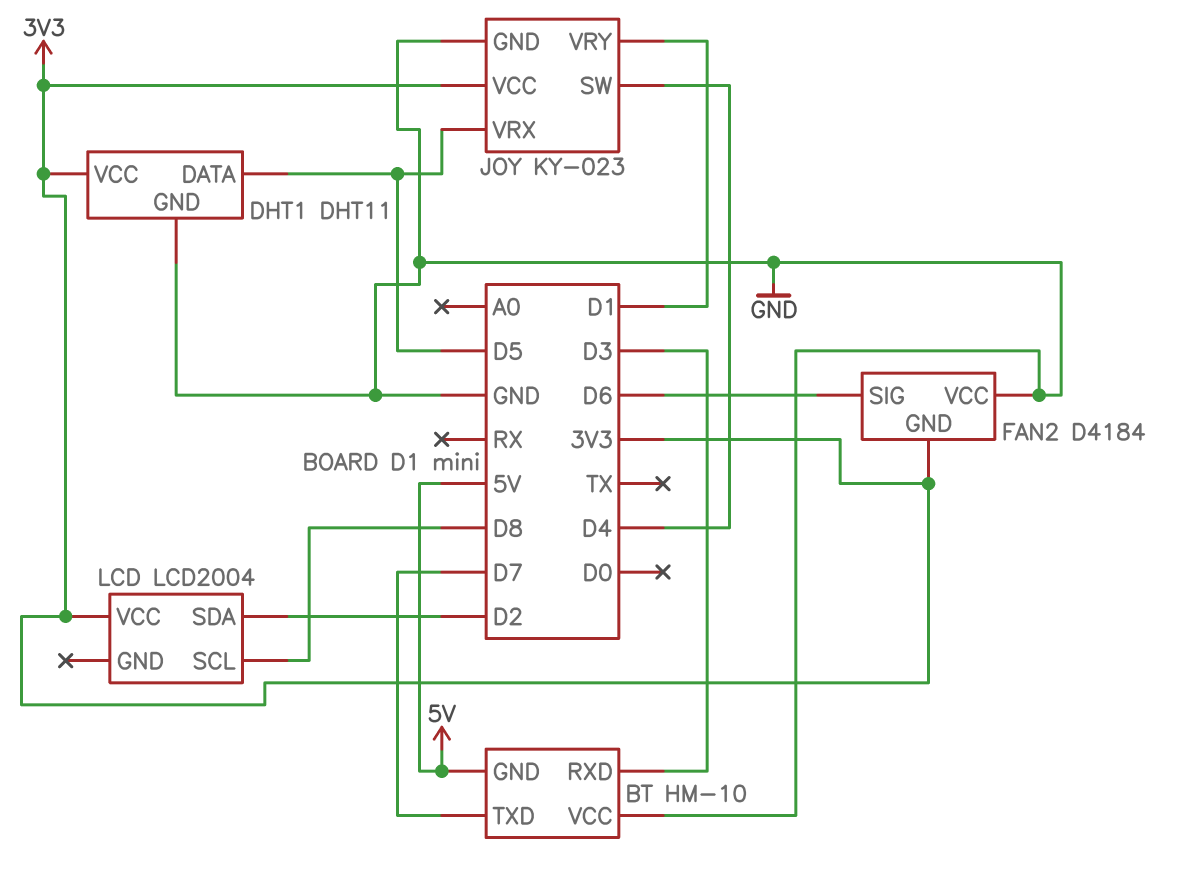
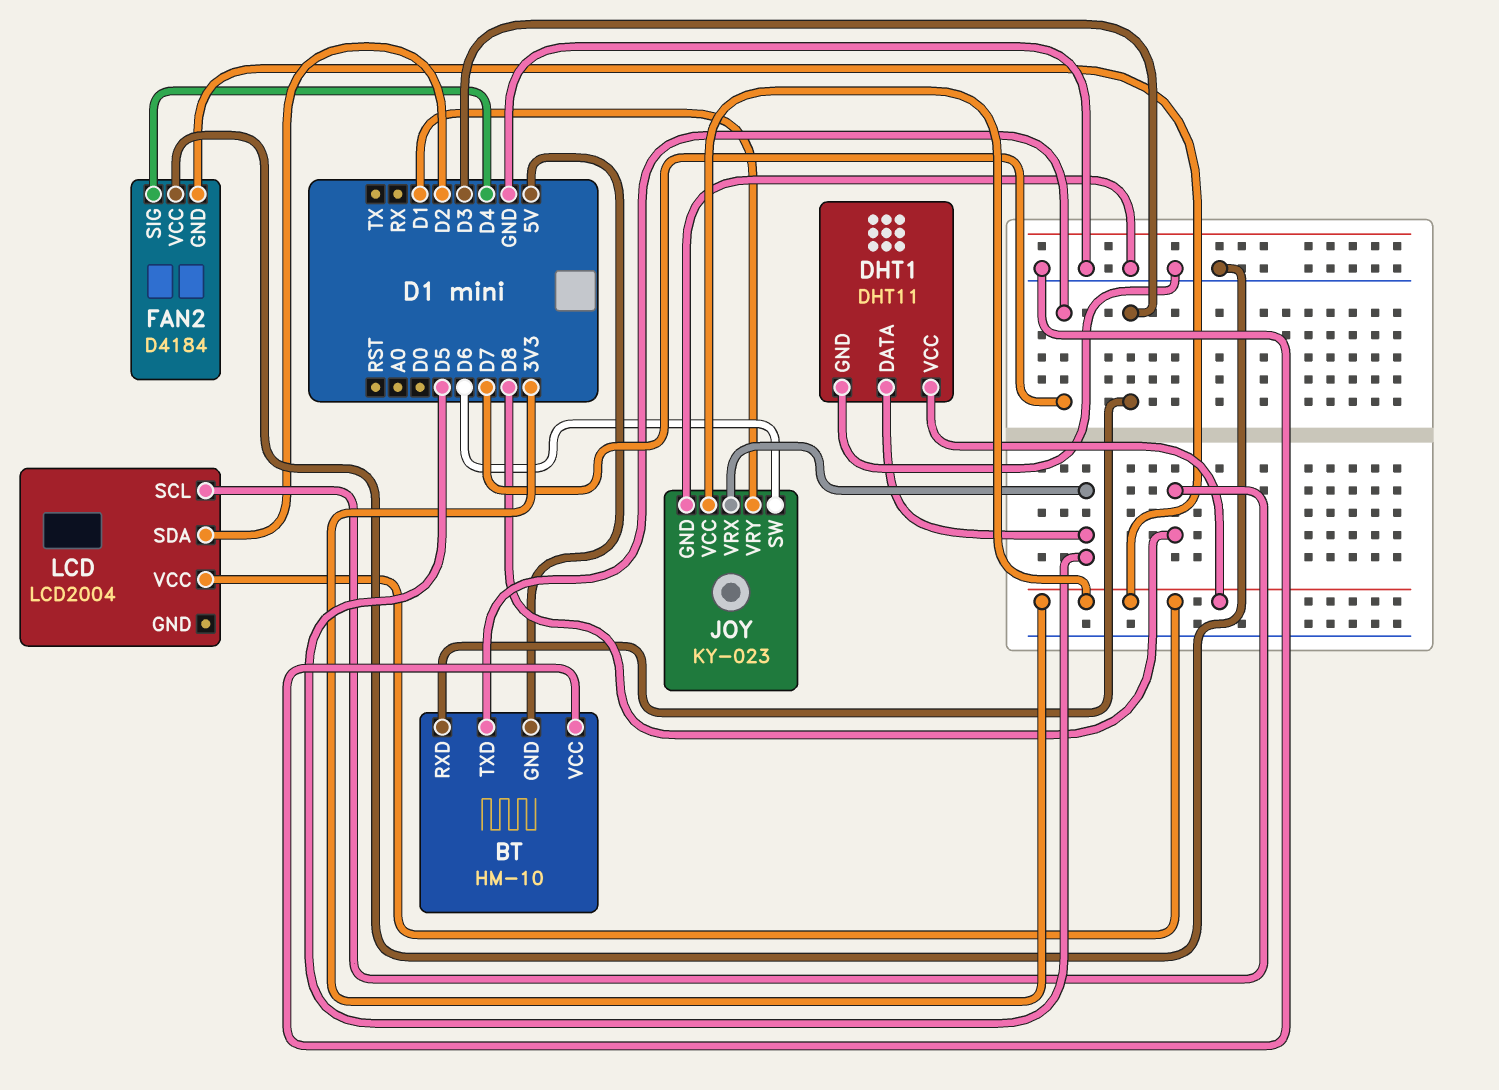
FAN2 pin SIG: D6 -> D4
JOY pin SW: D4 -> D6

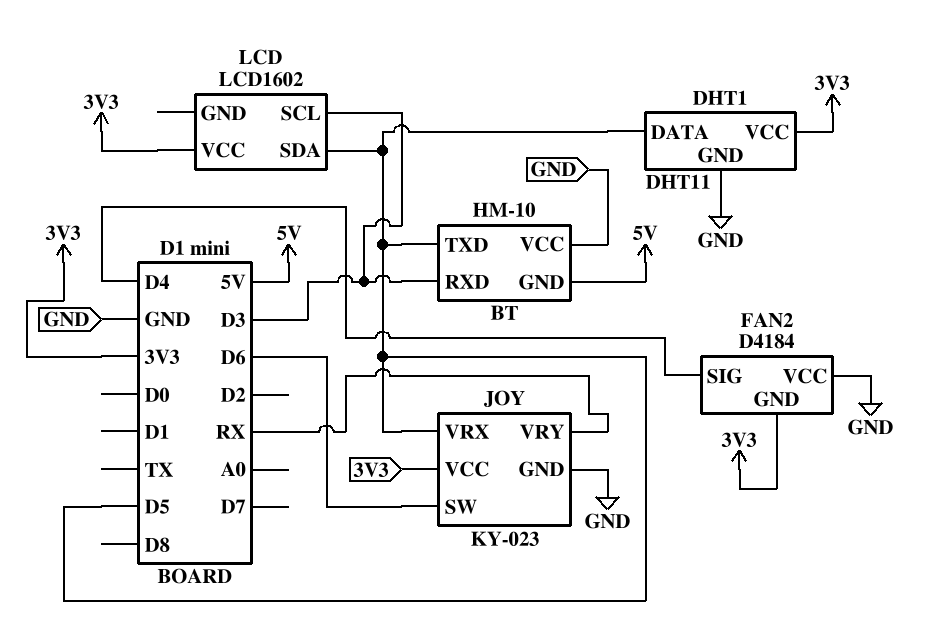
BT pin TXD: D7 -> D5
JOY pin VRY: D1 -> RX
LCD: LCD2004 -> LCD1602
LCD pin SCL: D8 -> D3
LCD pin SDA: D2 -> D5

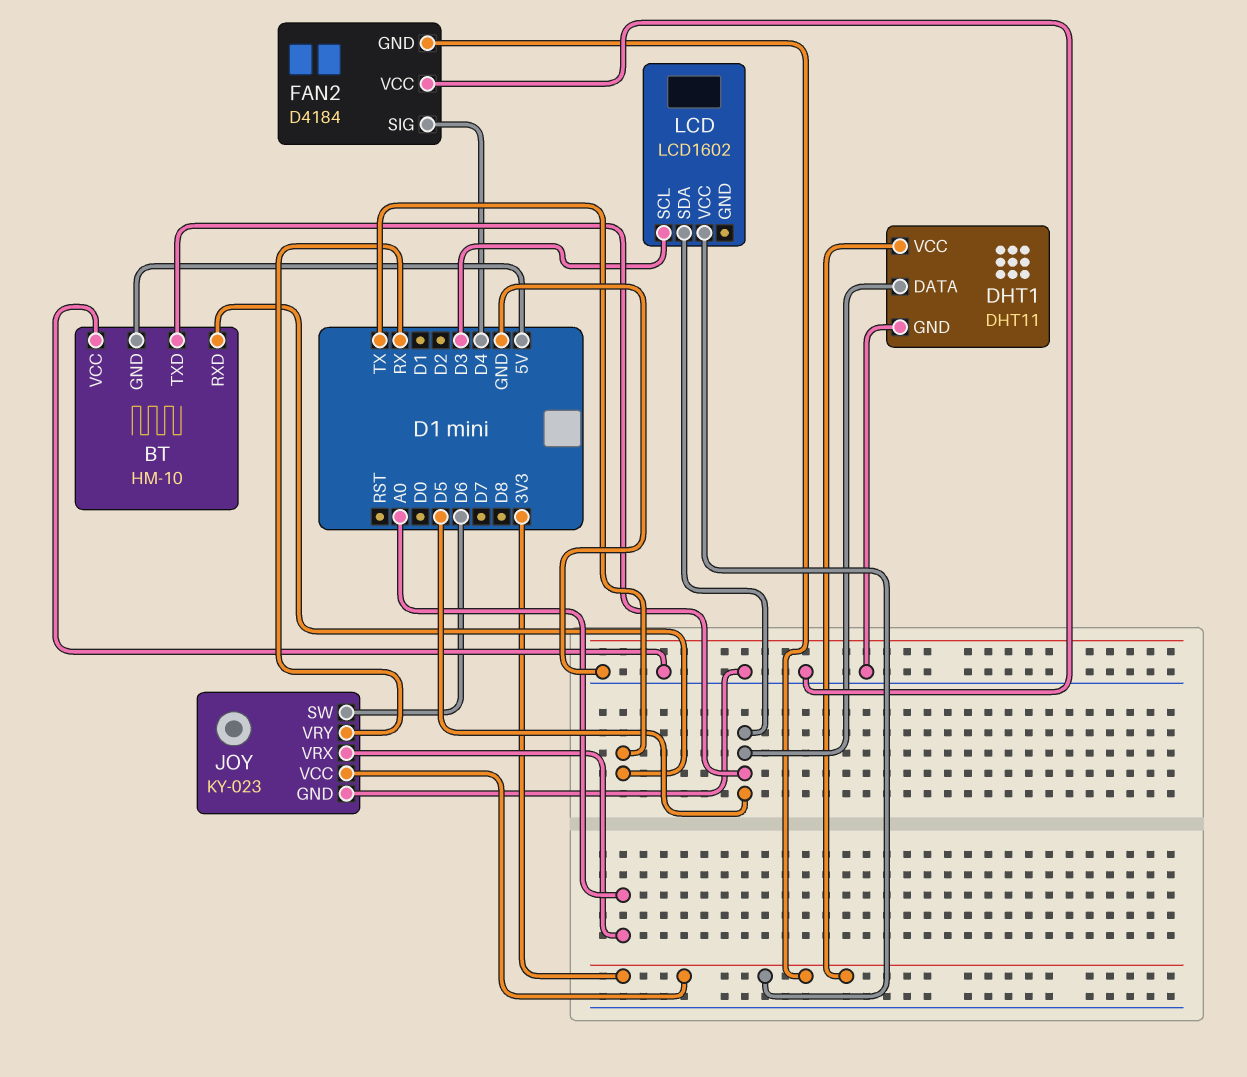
BT pin RXD: D3 -> TX
JOY pin VRX: D5 -> A0

